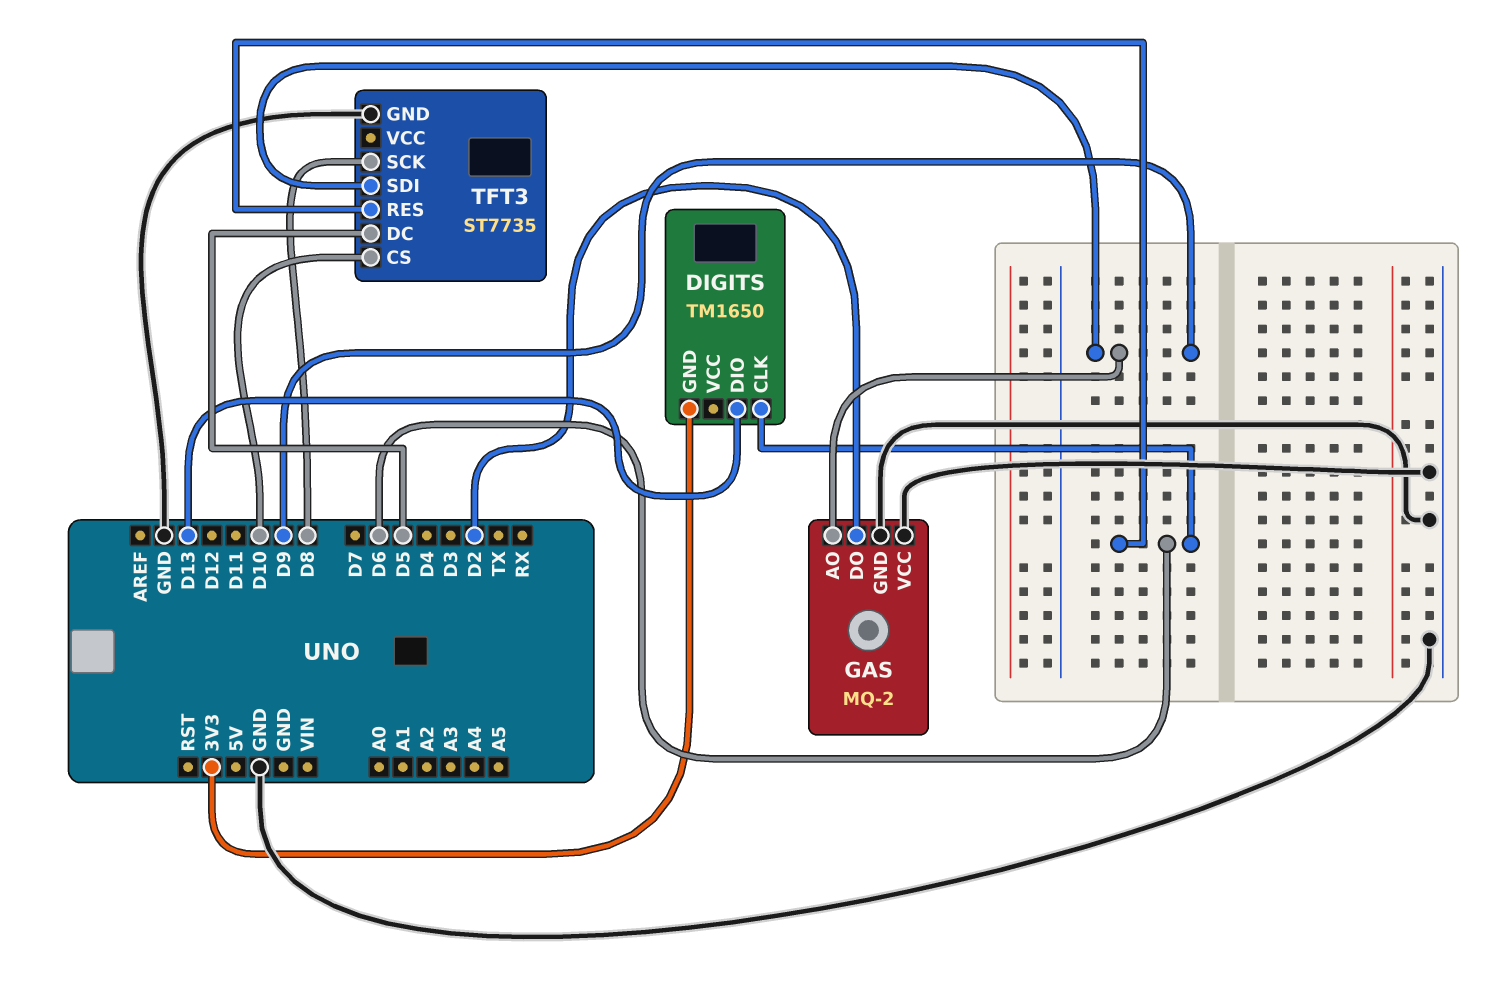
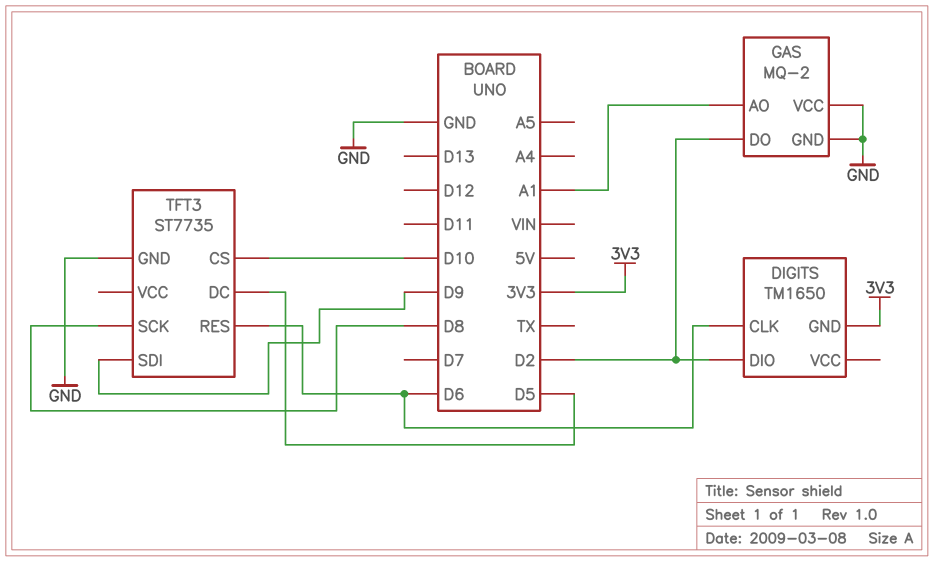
DIGITS pin DIO: D13 -> D2
GAS pin AO: D9 -> A1

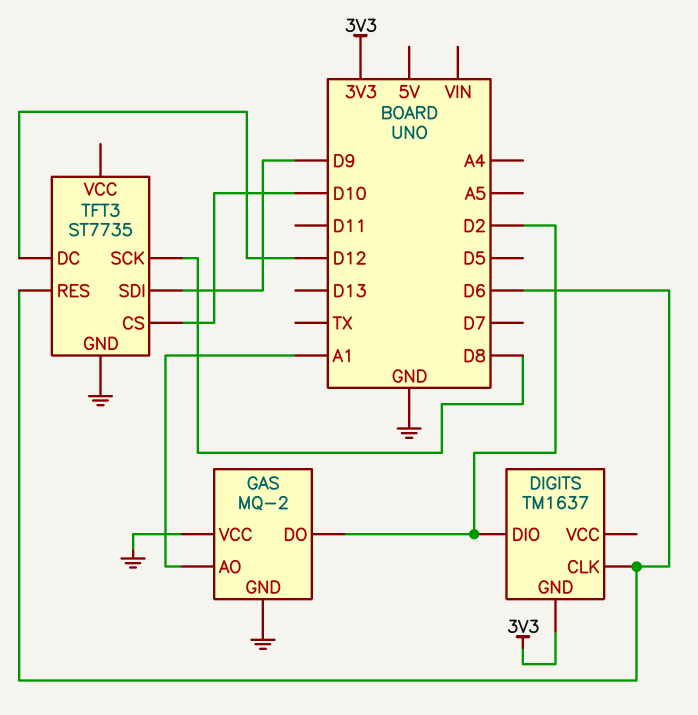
DIGITS: TM1650 -> TM1637
TFT3 pin DC: D5 -> D12

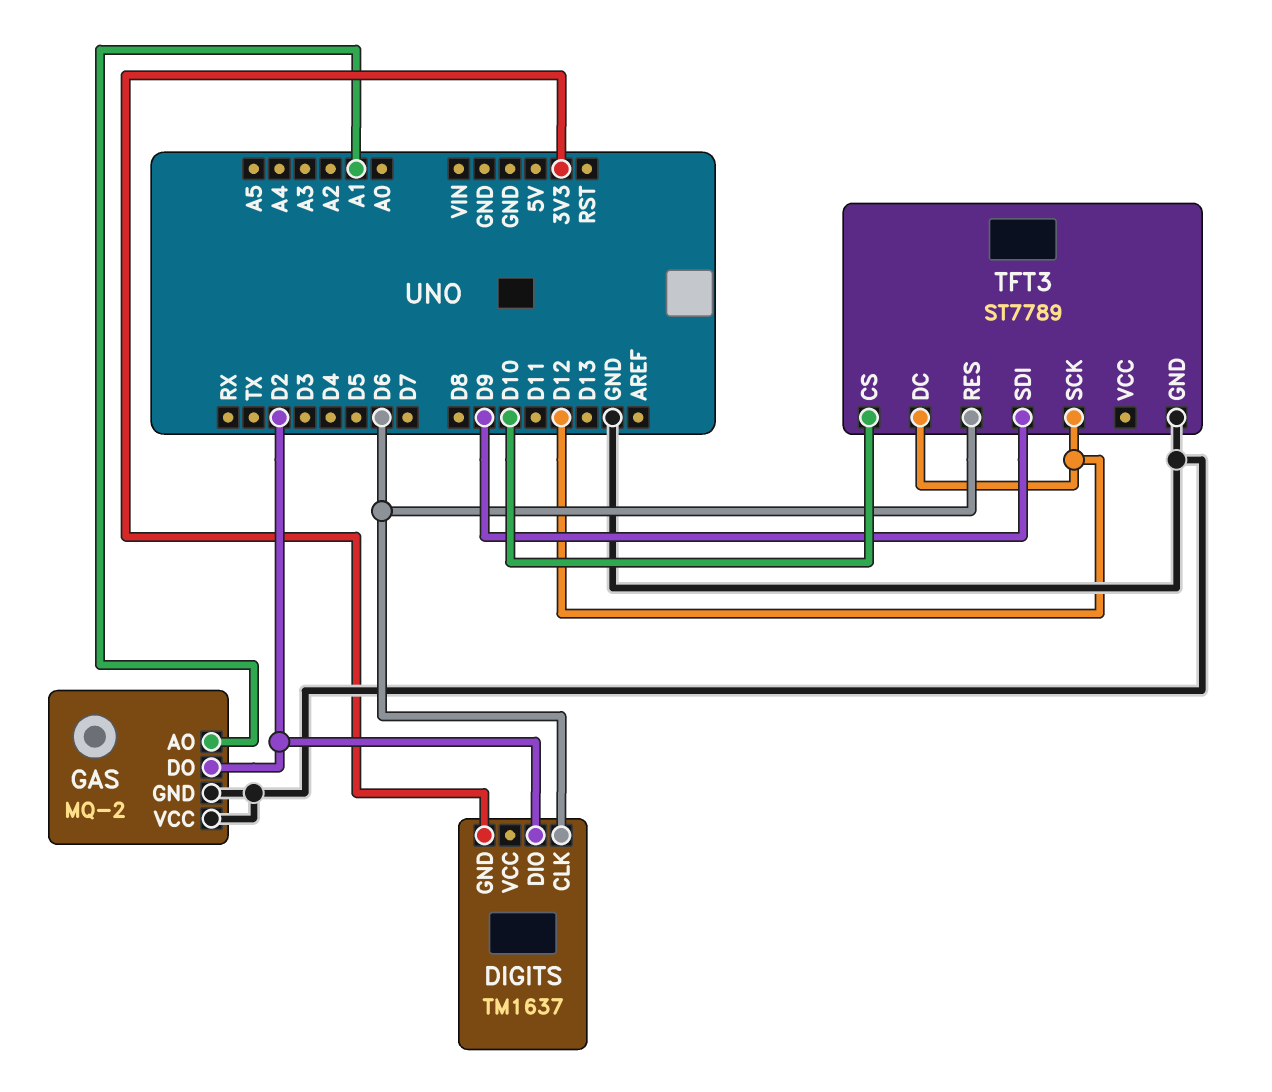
TFT3: ST7735 -> ST7789
TFT3 pin SCK: D8 -> D12

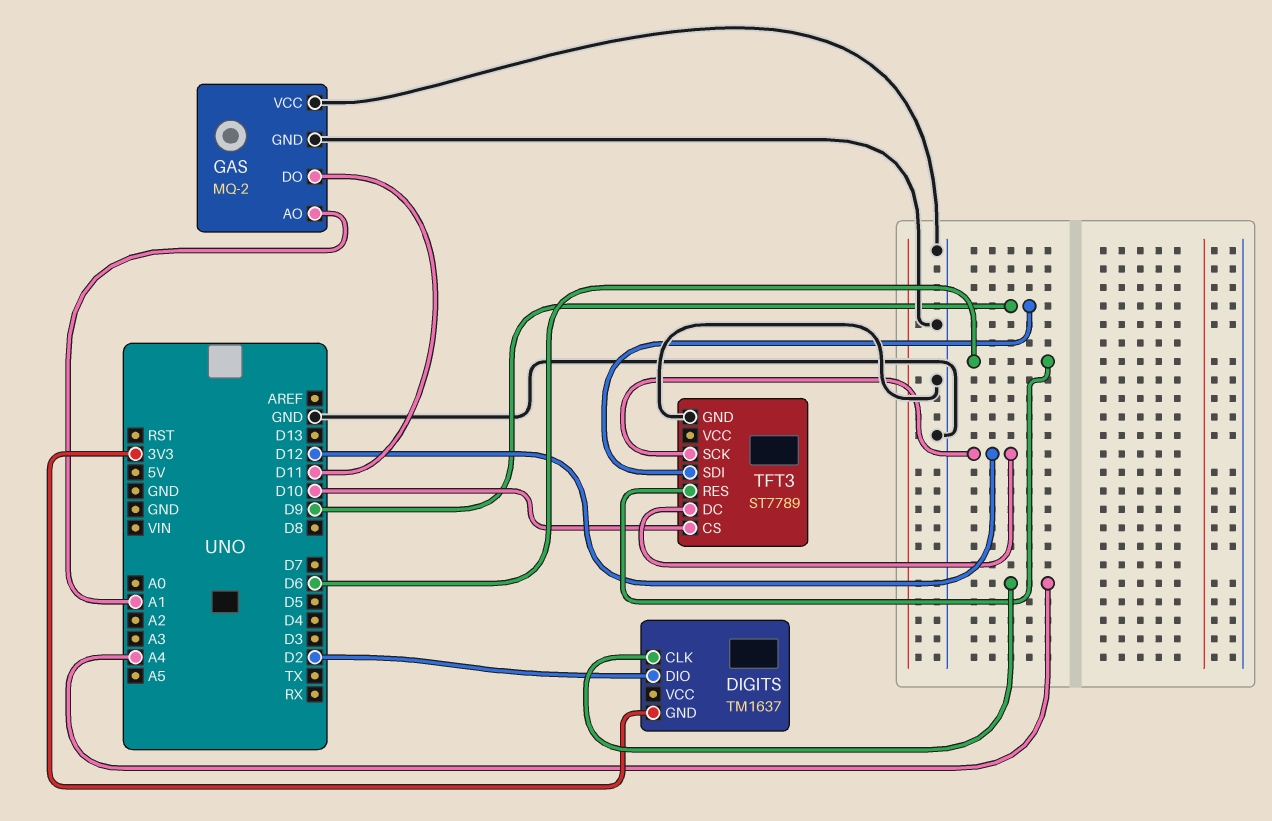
DIGITS pin CLK: D6 -> A4
GAS pin DO: D2 -> D11

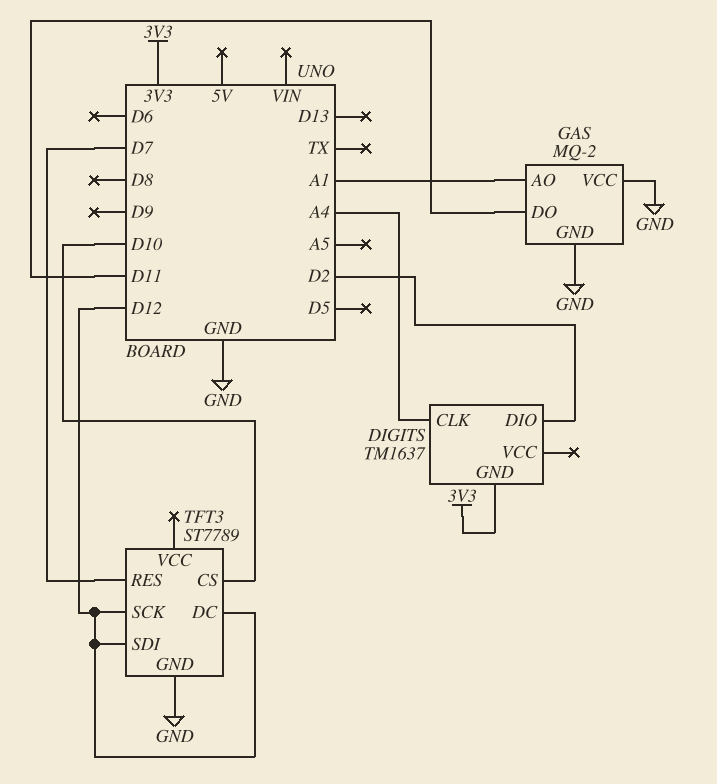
TFT3 pin RES: D6 -> D7
TFT3 pin SDI: D9 -> D12

